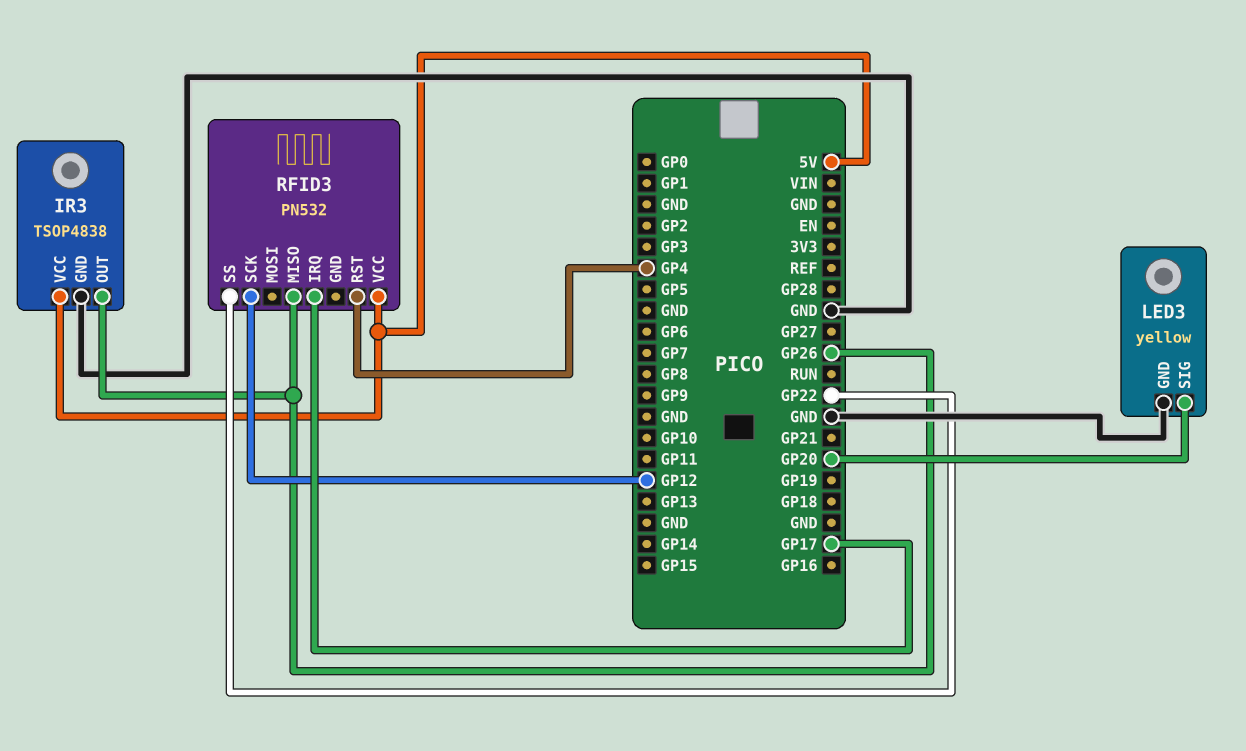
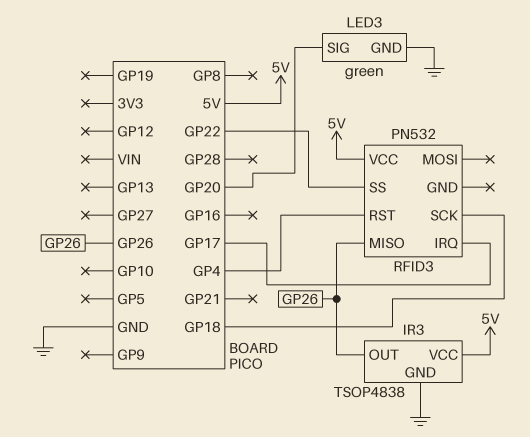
LED3: yellow -> green
RFID3 pin SCK: GP12 -> GP18

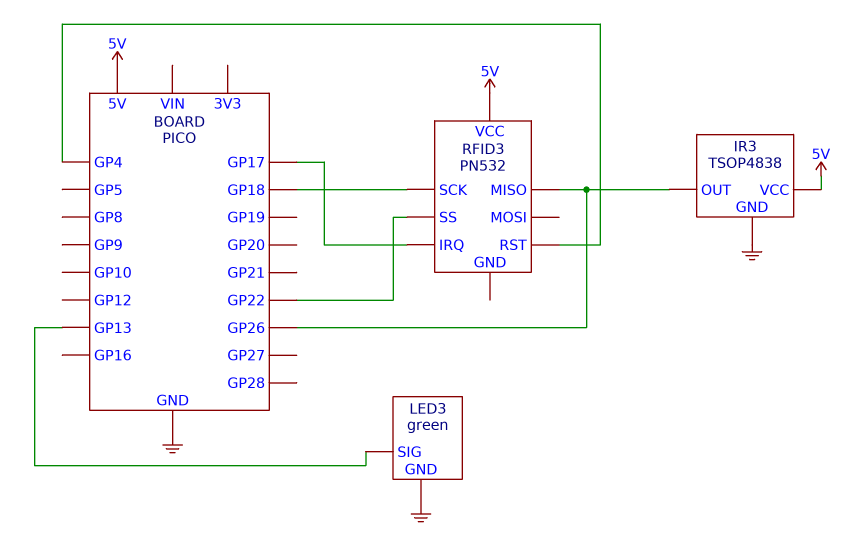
LED3 pin SIG: GP20 -> GP13

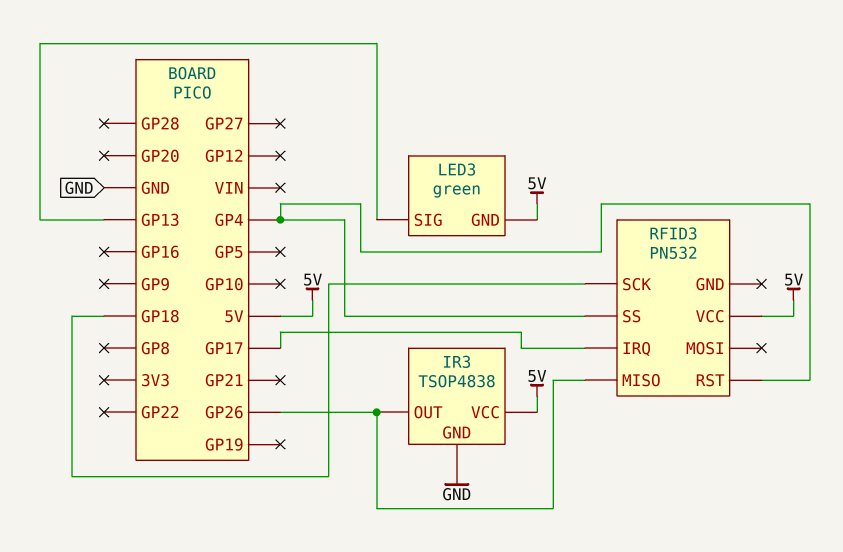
LED3 pin GND: GND -> 5V
RFID3 pin SS: GP22 -> GP4

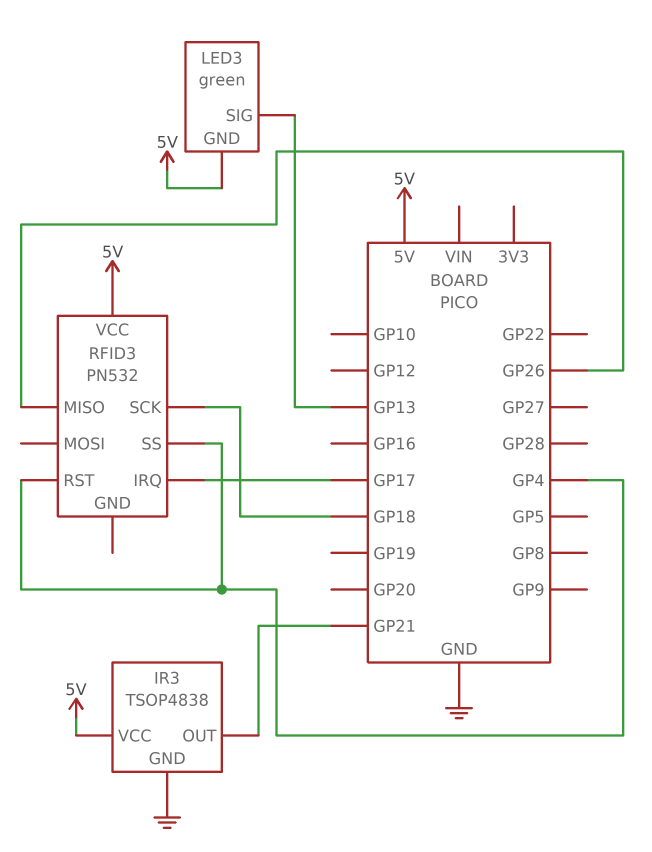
IR3 pin OUT: GP26 -> GP21

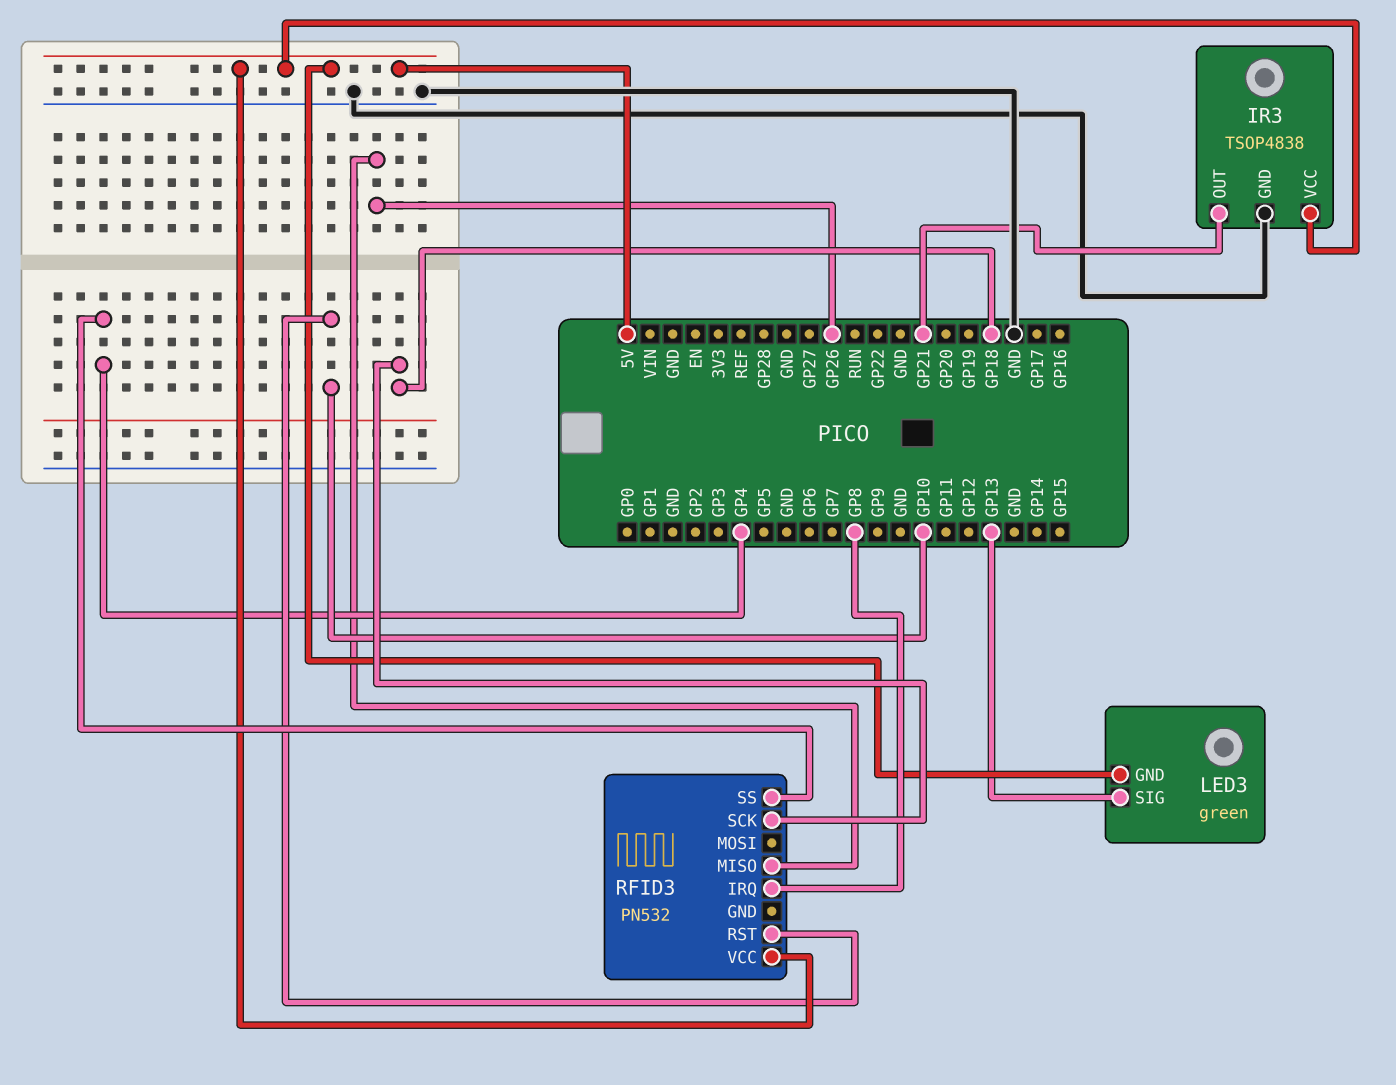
RFID3 pin IRQ: GP17 -> GP8
RFID3 pin RST: GP4 -> GP10

